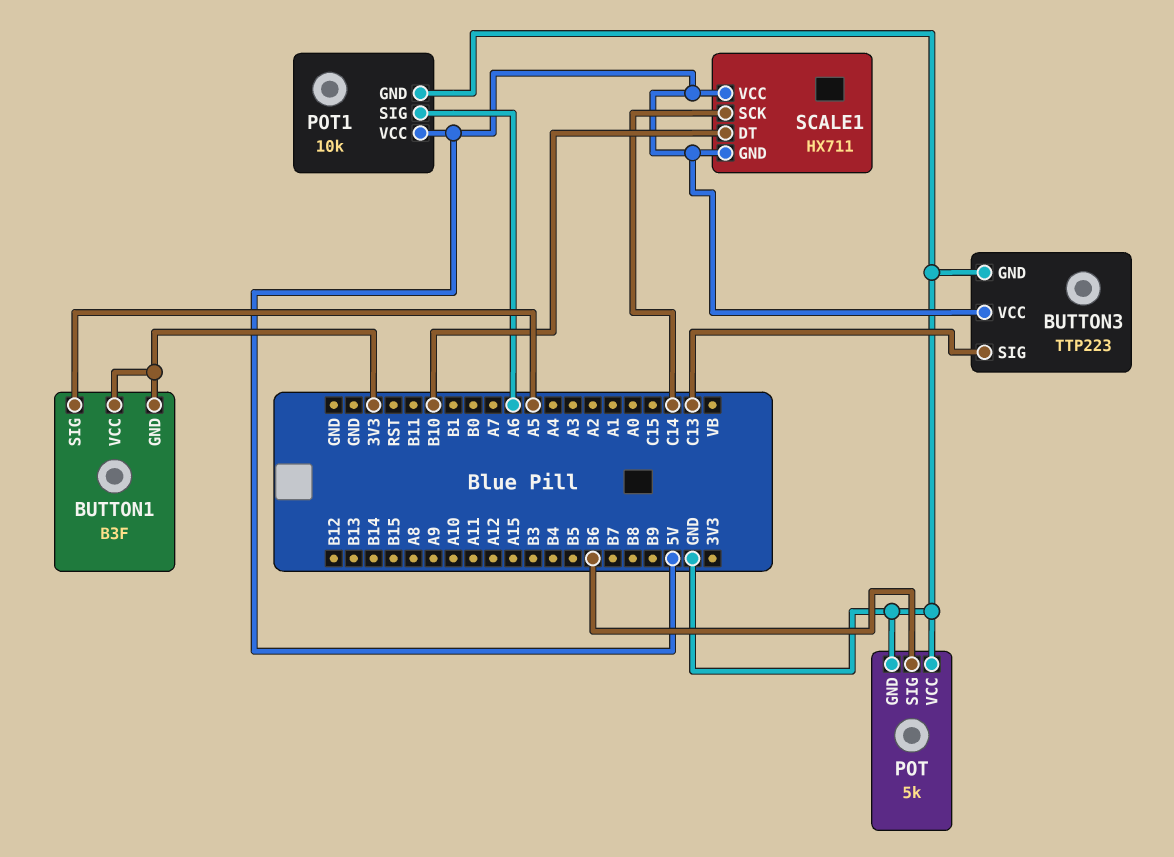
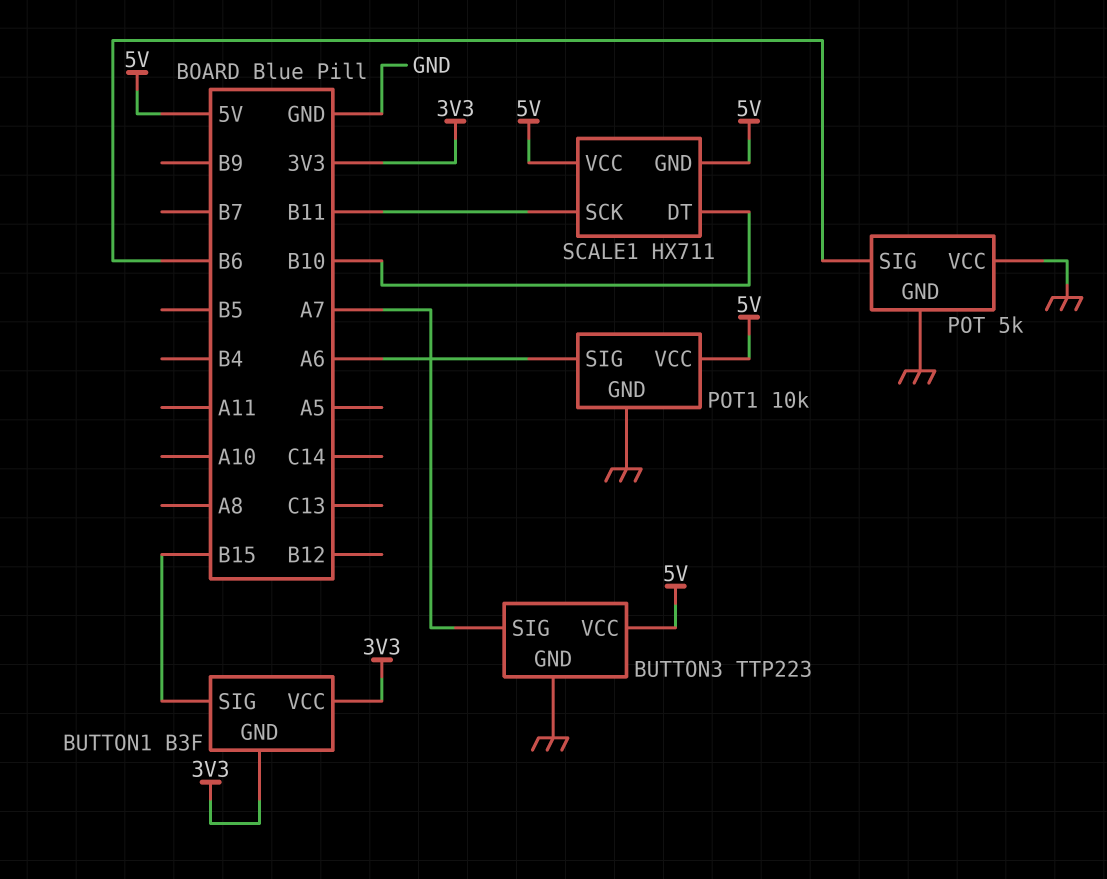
BUTTON1 pin SIG: A5 -> B15
BUTTON3 pin SIG: C13 -> A7
SCALE1 pin SCK: C14 -> B11

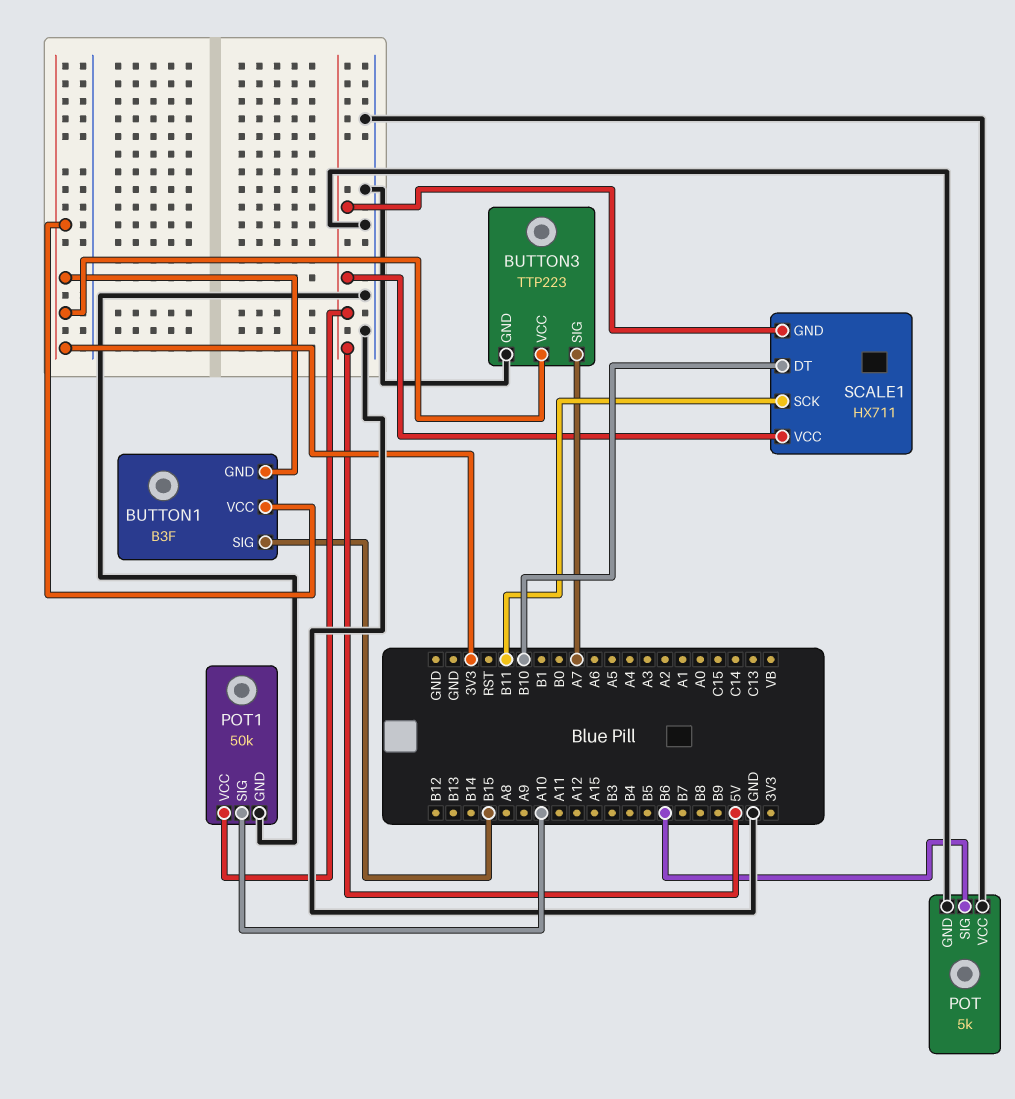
BUTTON3 pin VCC: 5V -> 3V3
POT1: 10k -> 50k
POT1 pin SIG: A6 -> A10

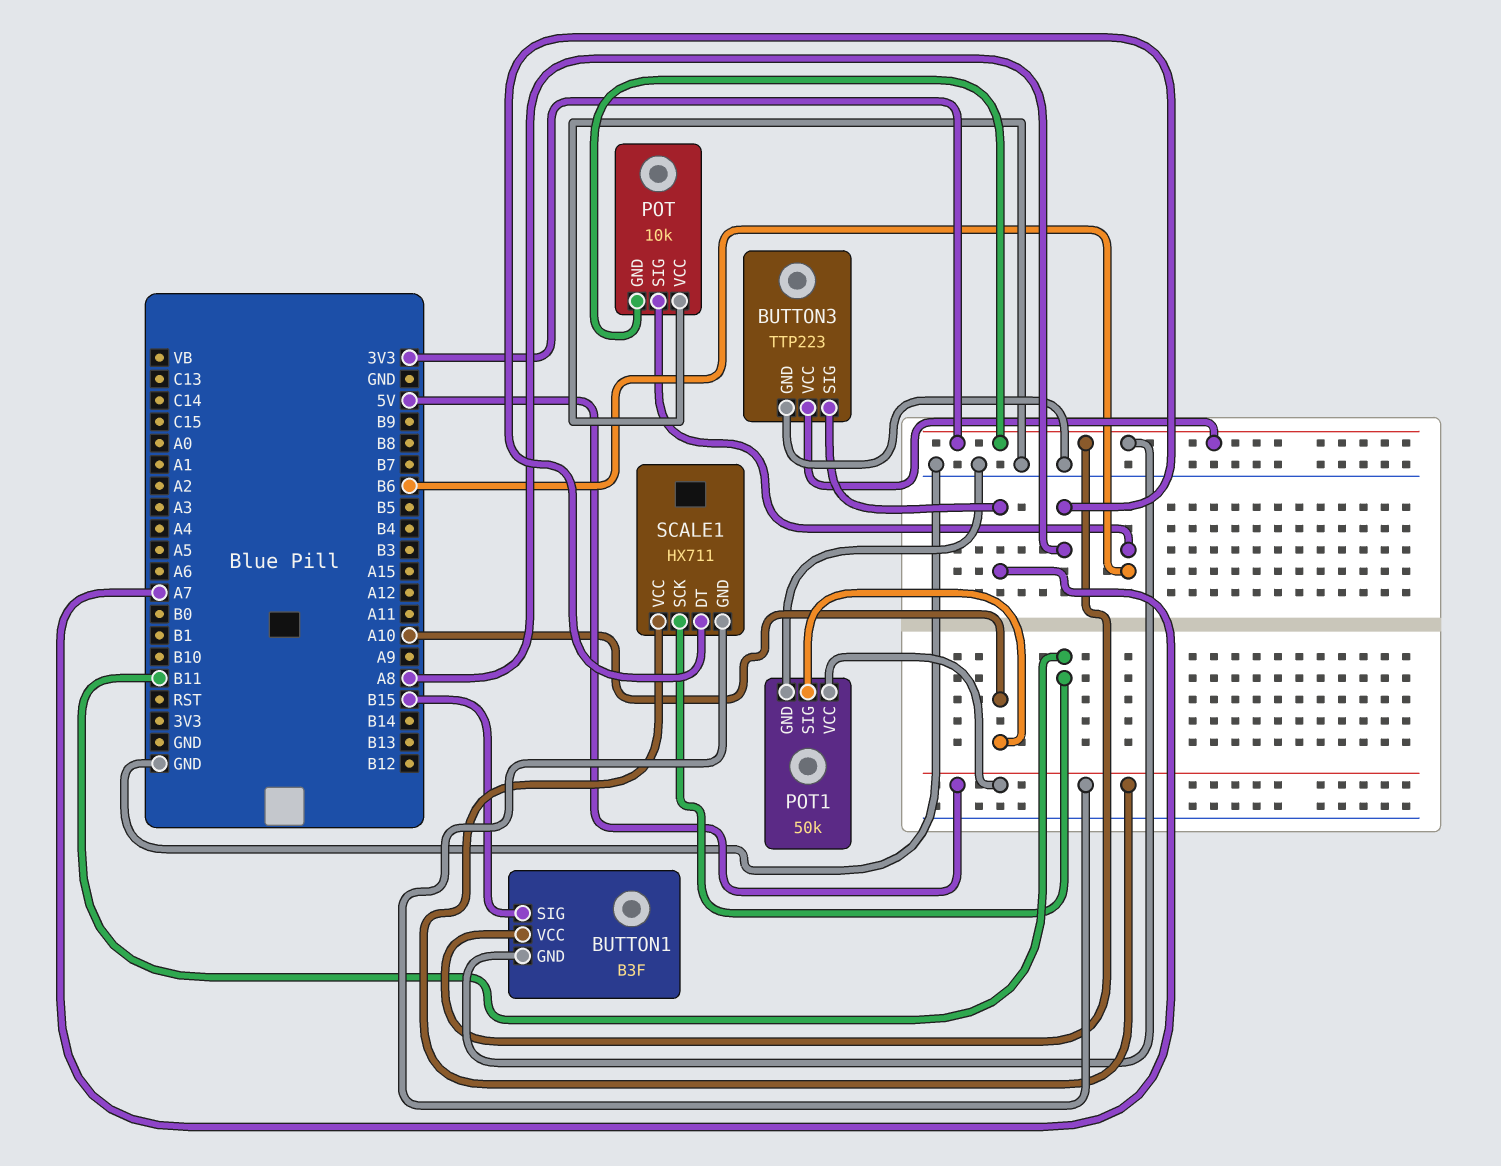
POT: 5k -> 10k
POT pin GND: GND -> 3V3
SCALE1 pin DT: B10 -> A8

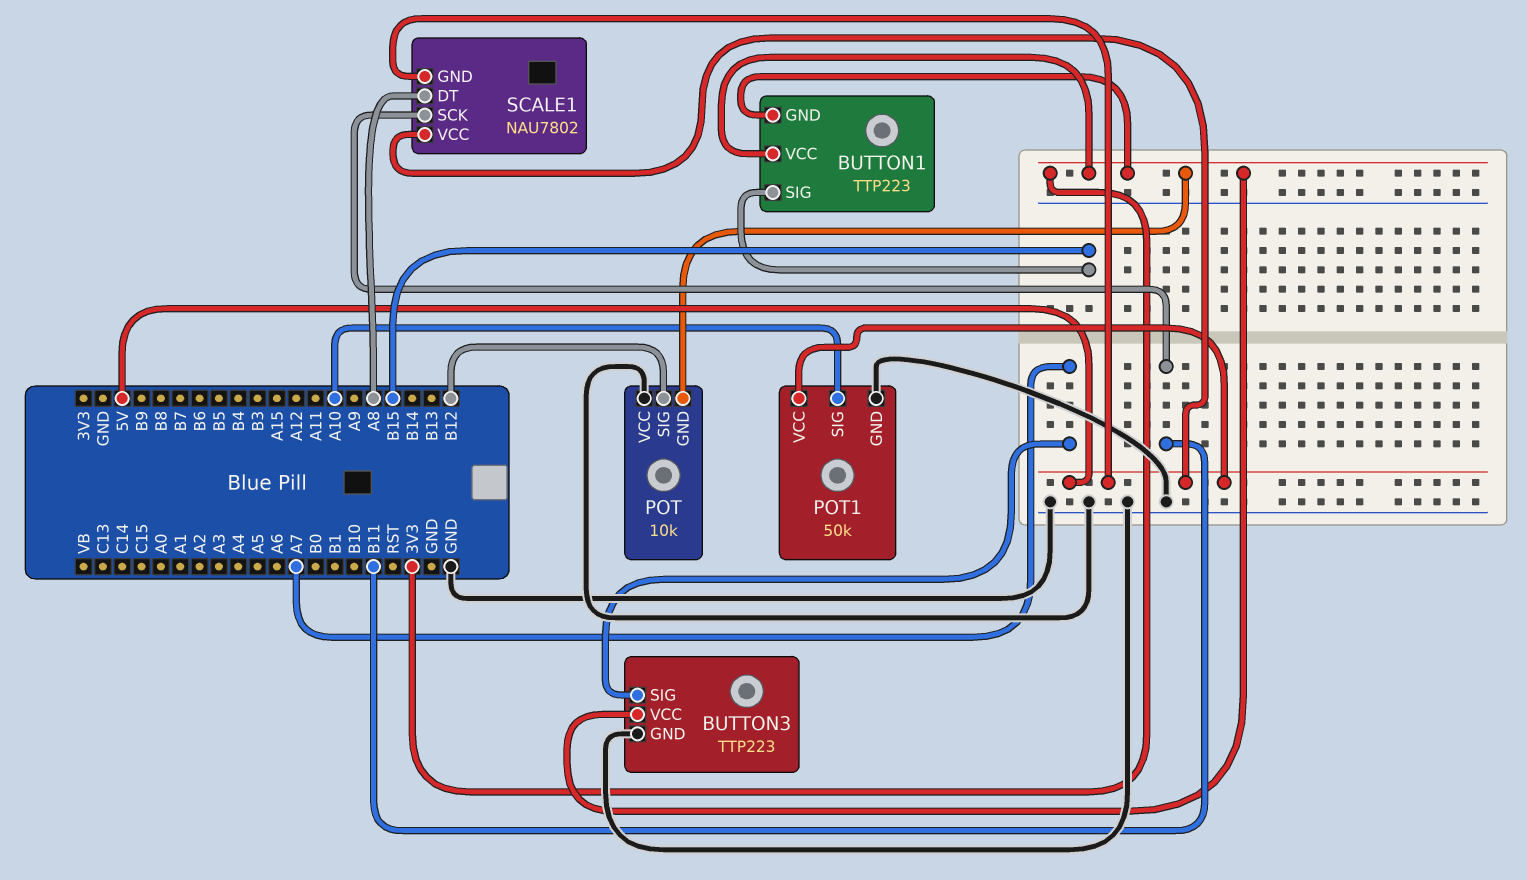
BUTTON1: B3F -> TTP223
POT pin SIG: B6 -> B12
SCALE1: HX711 -> NAU7802

